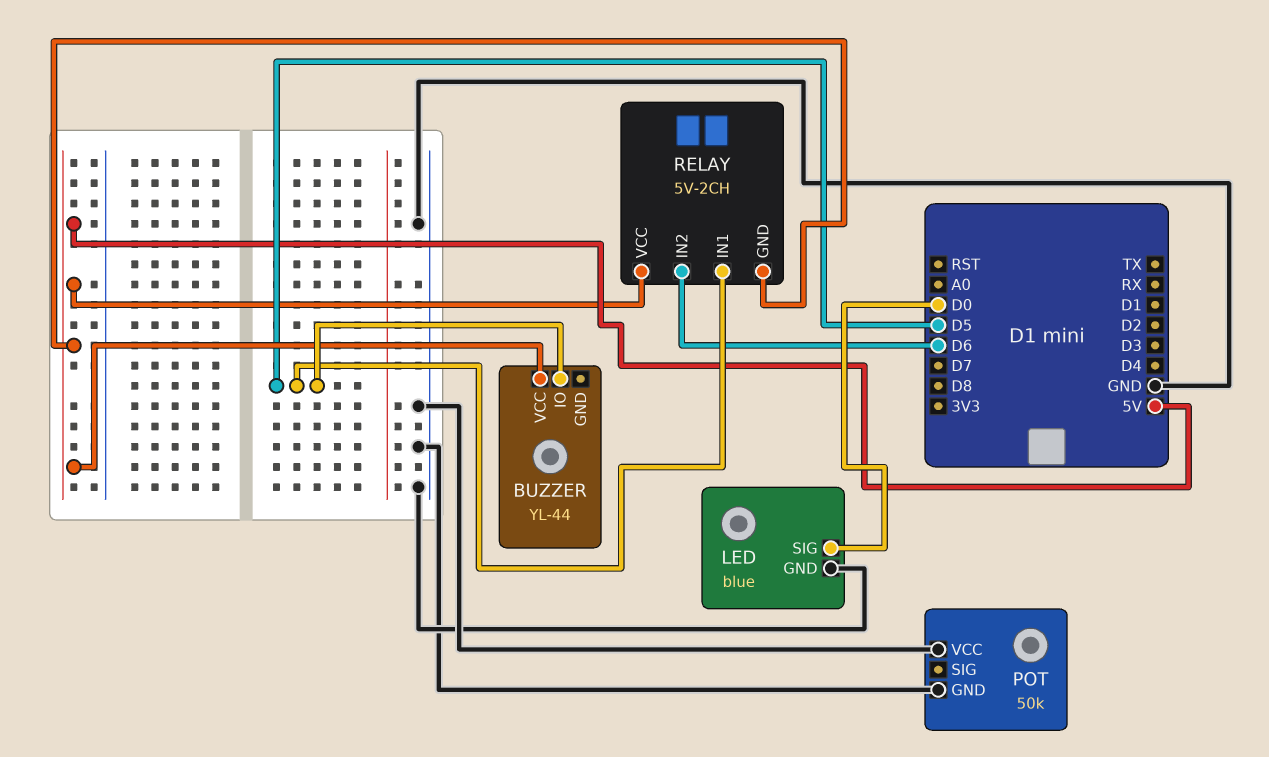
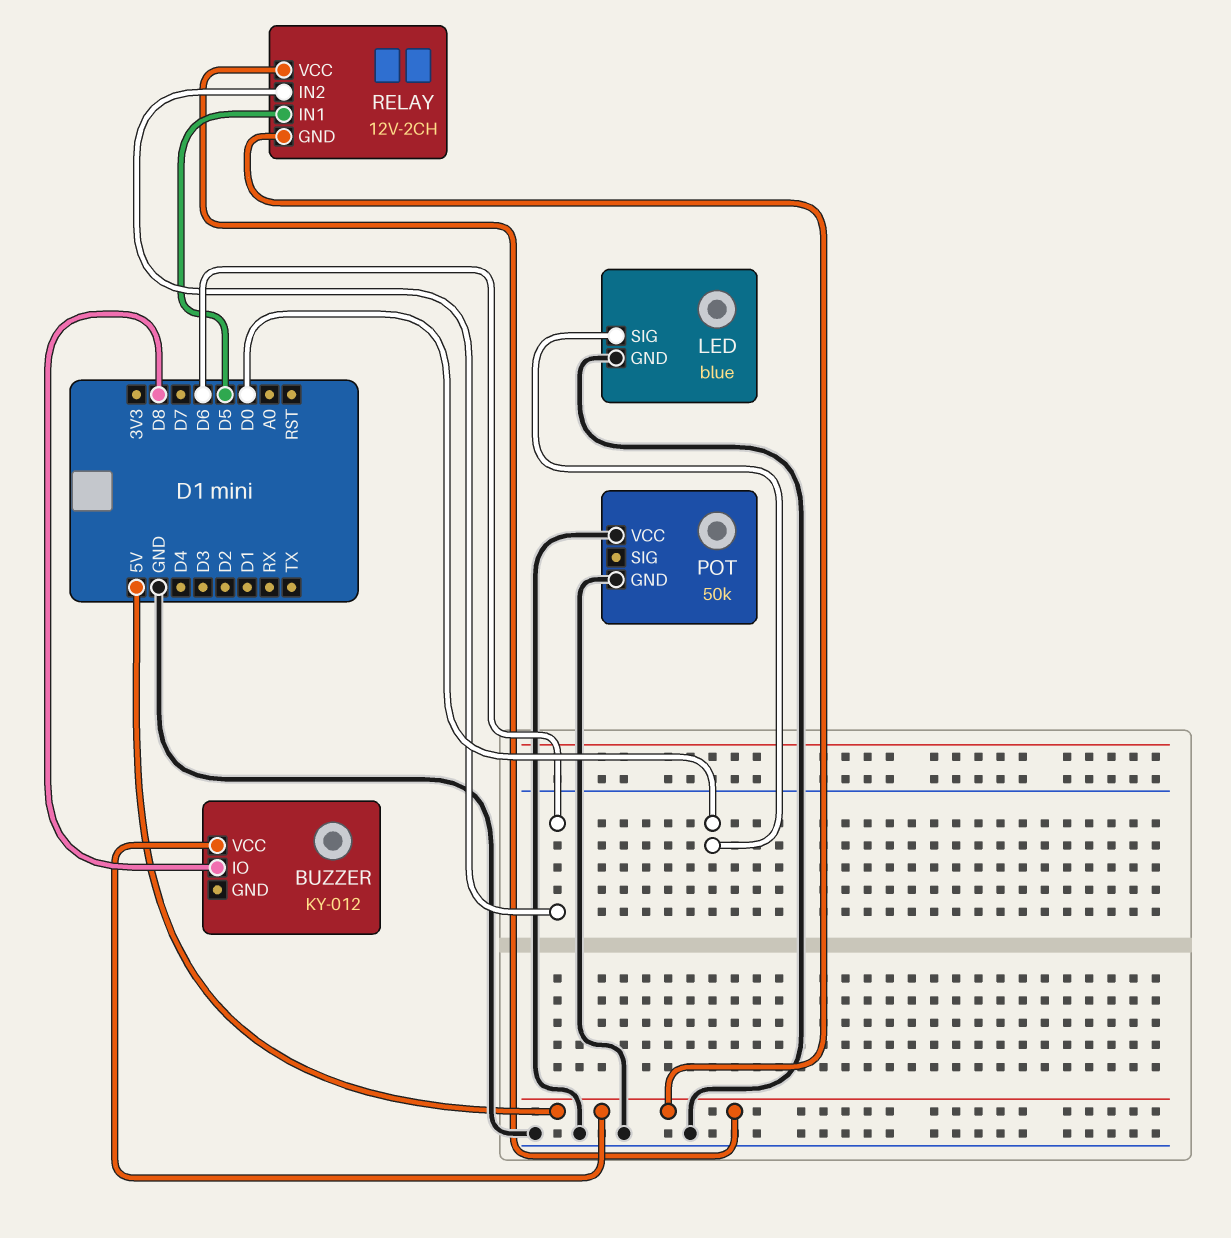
BUZZER: YL-44 -> KY-012
BUZZER pin IO: D5 -> D8
RELAY: 5V-2CH -> 12V-2CH

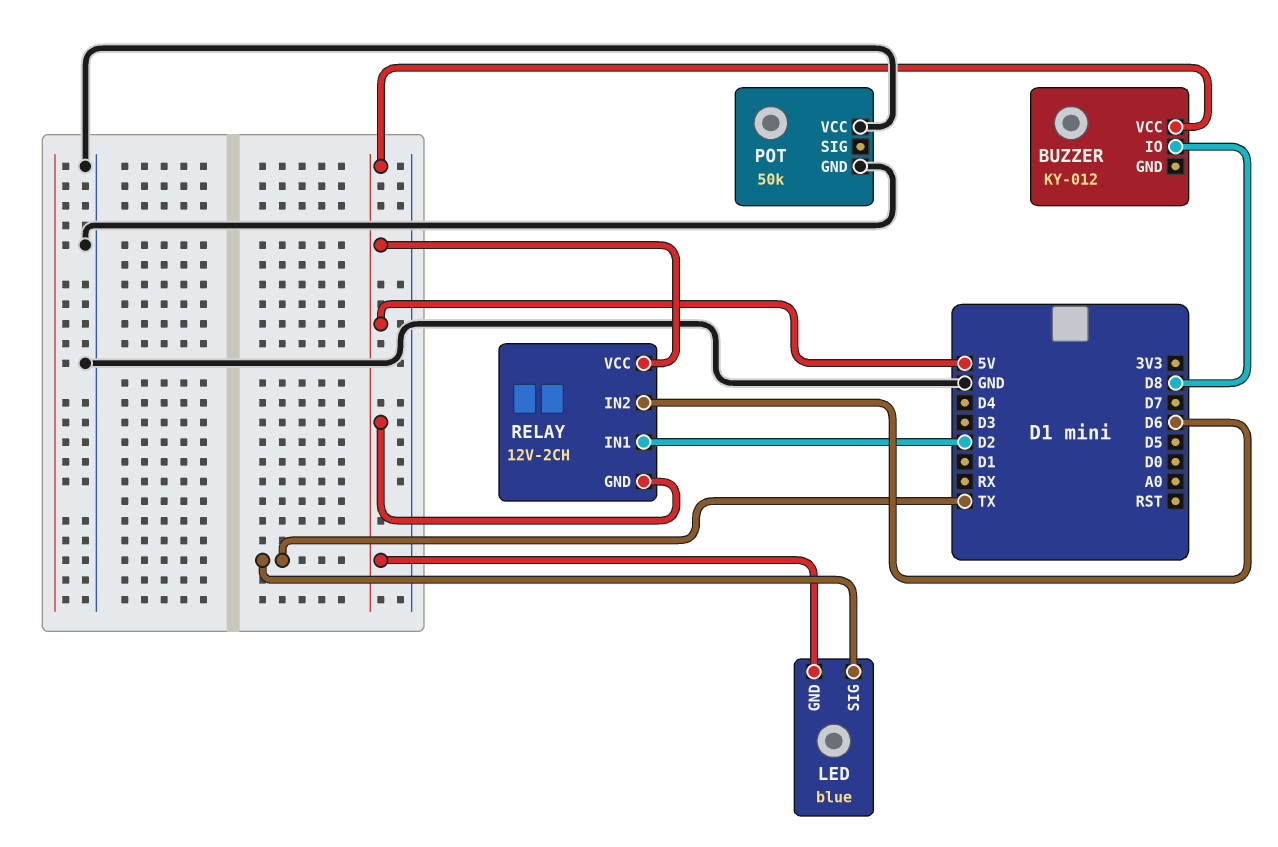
LED pin GND: GND -> 5V
LED pin SIG: D0 -> TX
RELAY pin IN1: D5 -> D2

